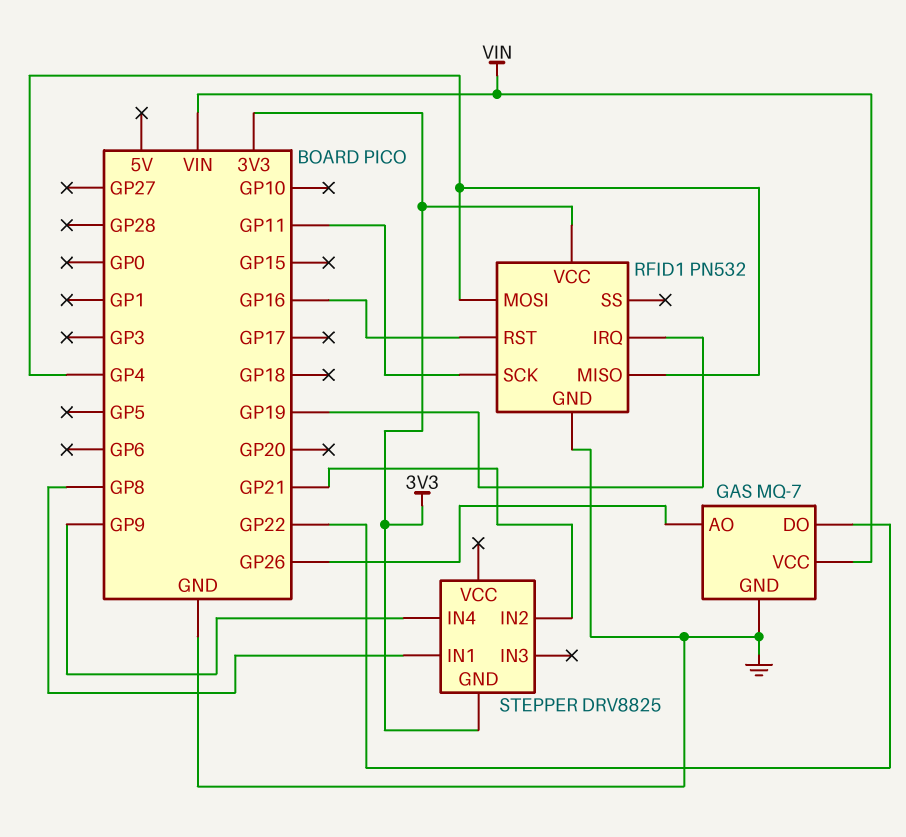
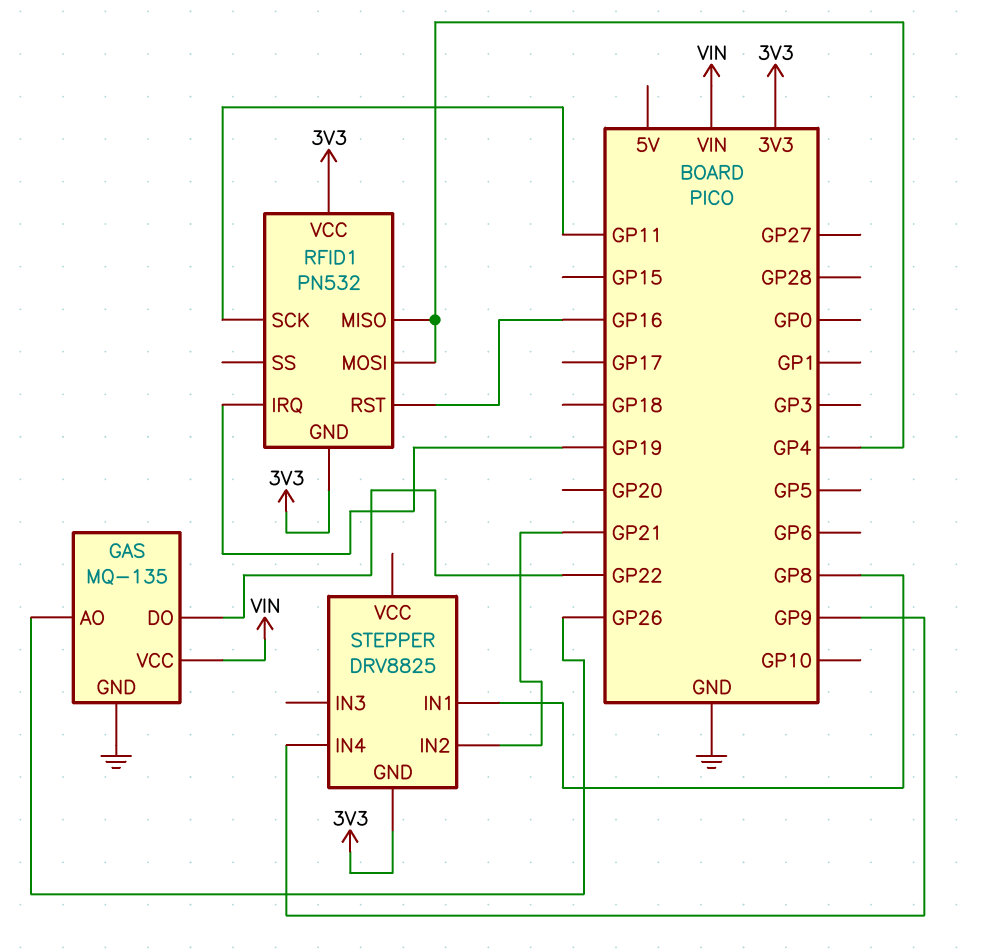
GAS: MQ-7 -> MQ-135
RFID1 pin GND: GND -> 3V3

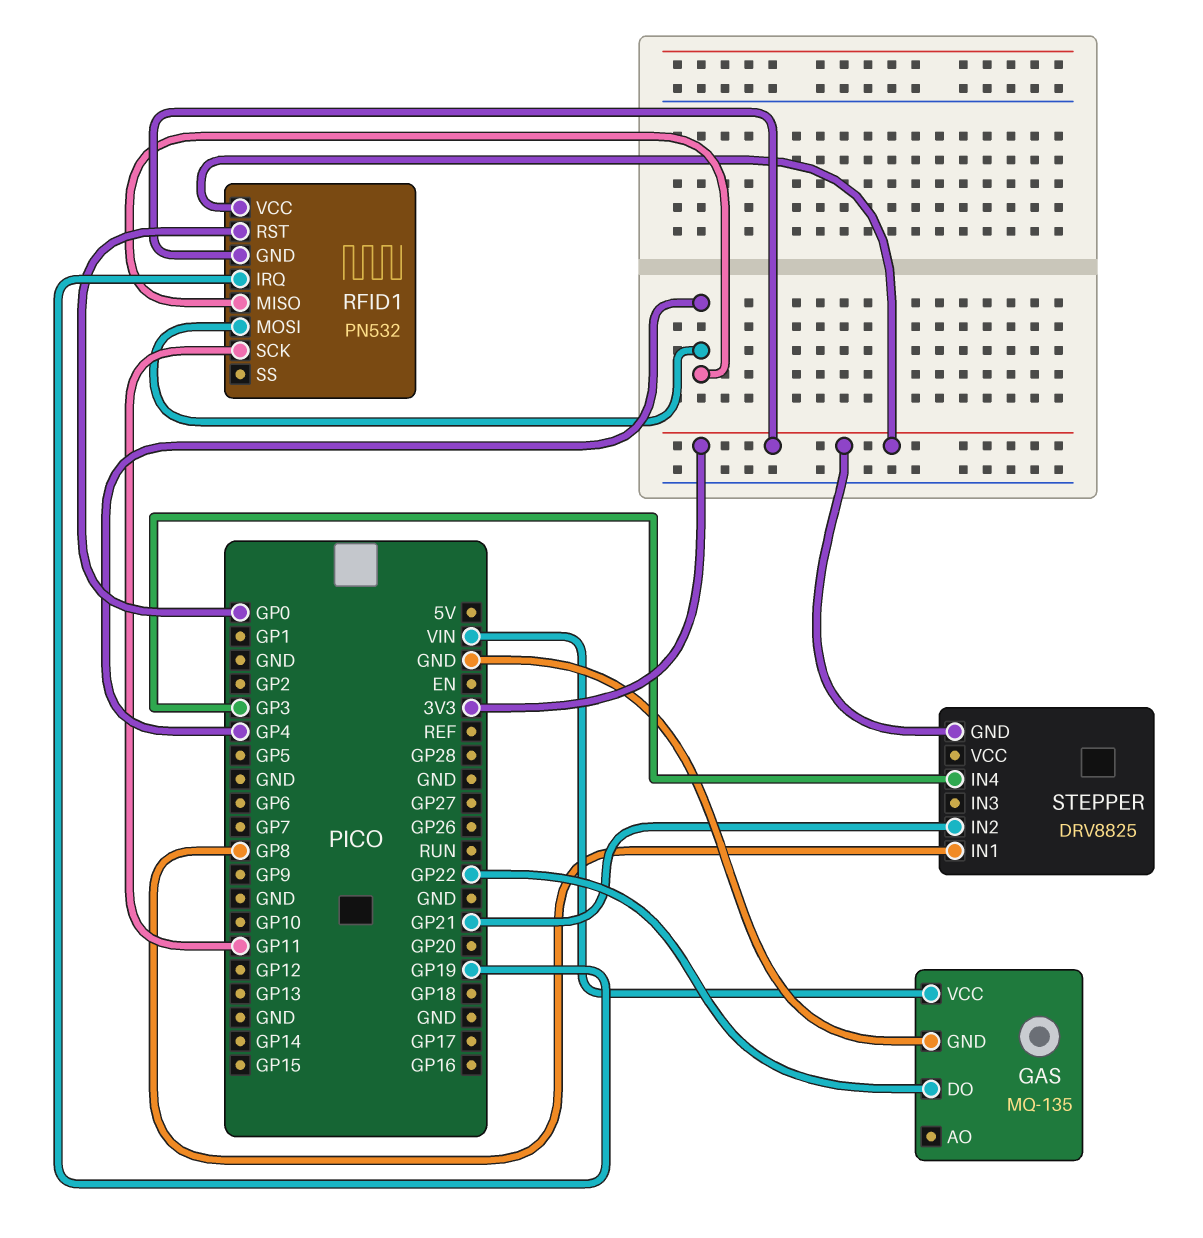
GAS pin AO: GP26 -> none
RFID1 pin RST: GP16 -> GP0
STEPPER pin IN4: GP9 -> GP3

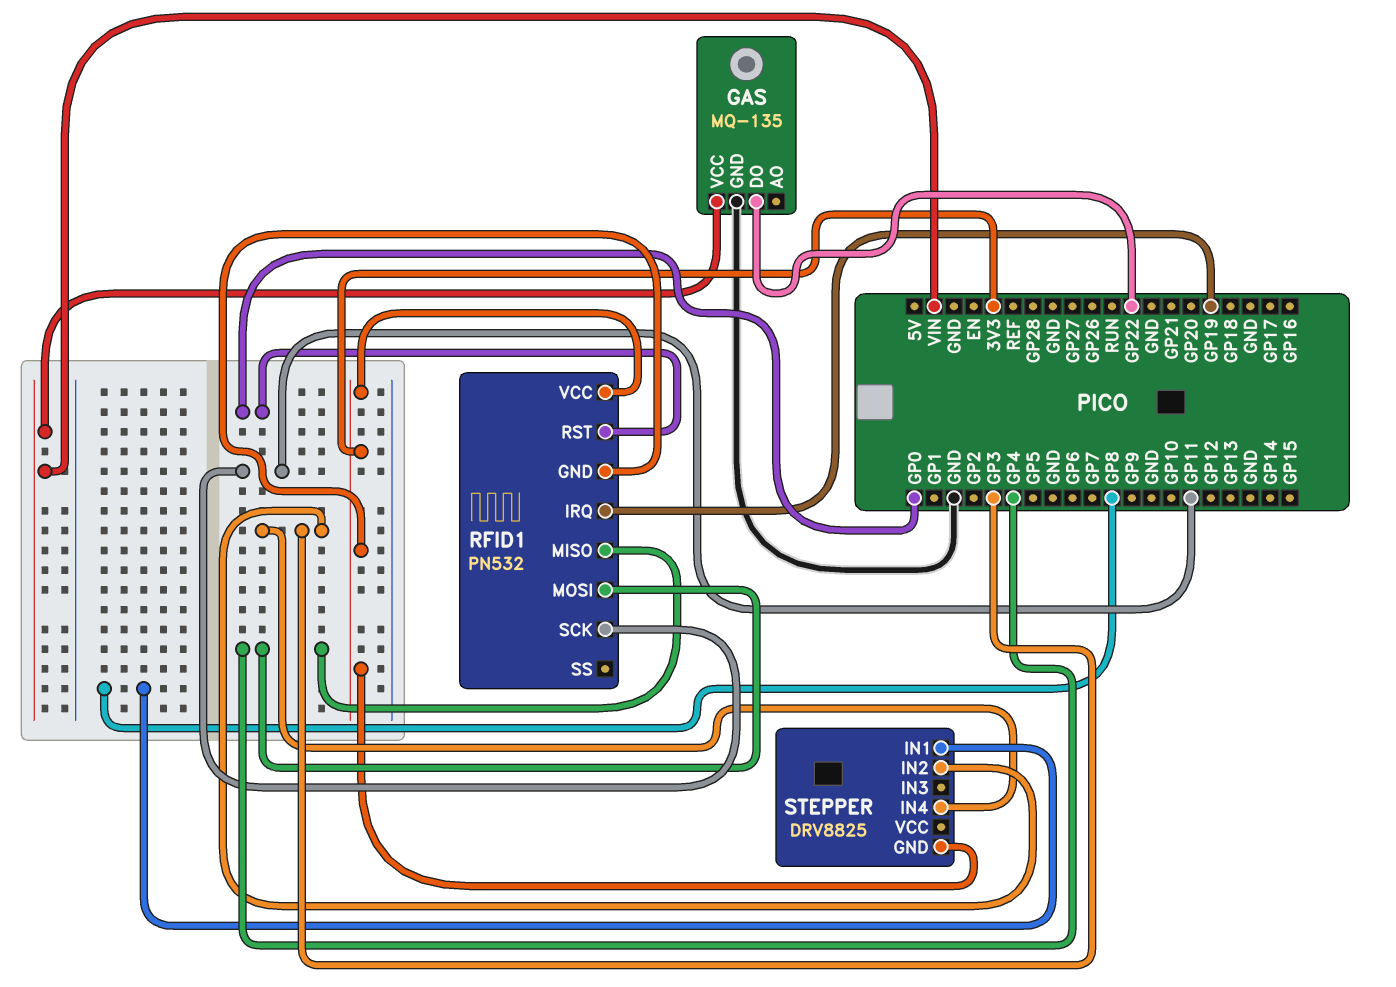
STEPPER pin IN2: GP21 -> GP3

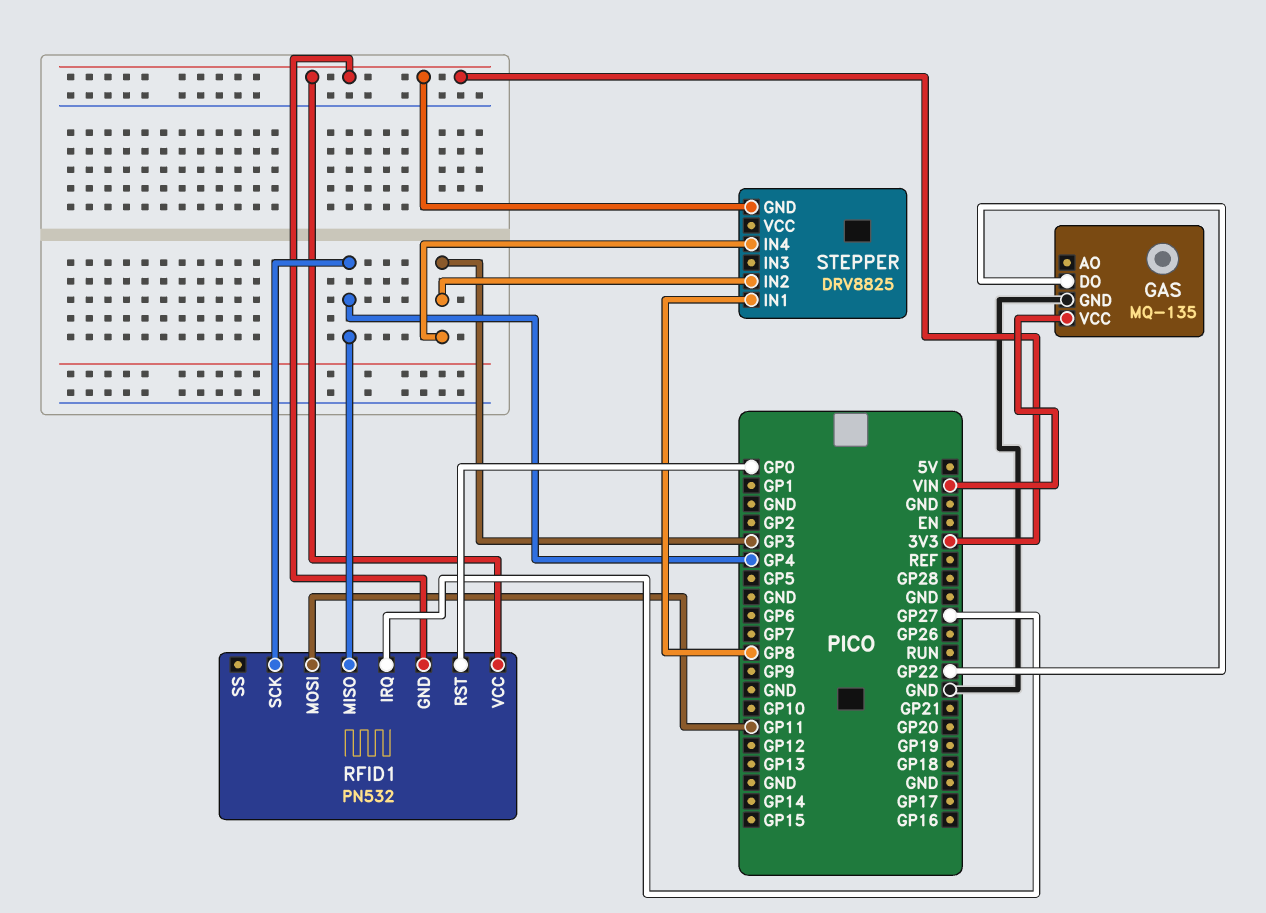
RFID1 pin IRQ: GP19 -> GP27
RFID1 pin MOSI: GP4 -> GP11
RFID1 pin SCK: GP11 -> GP4

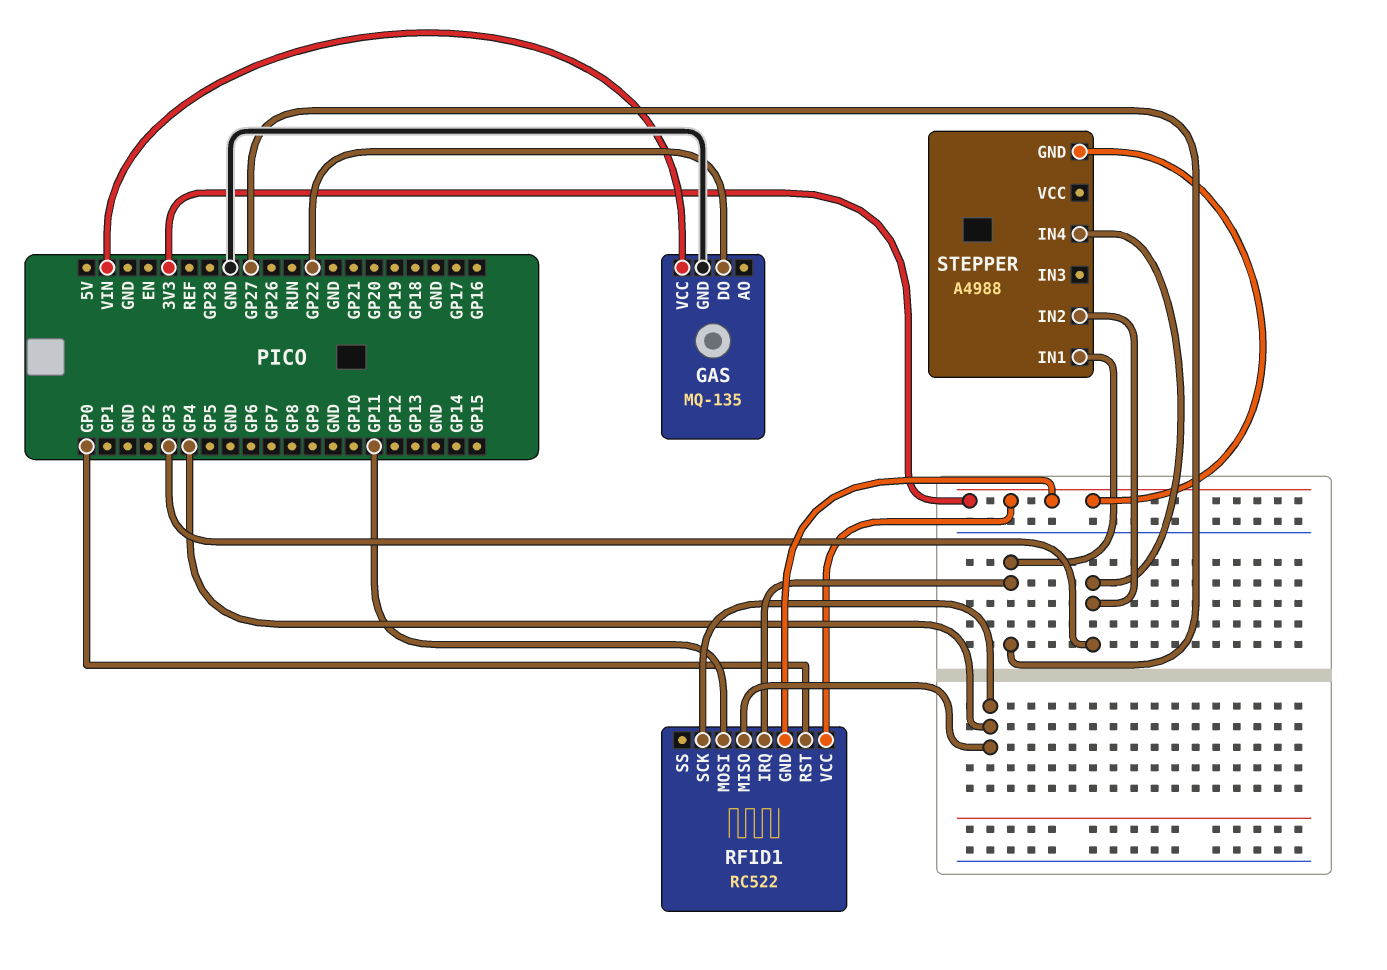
RFID1: PN532 -> RC522
STEPPER: DRV8825 -> A4988
STEPPER pin IN1: GP8 -> GP27

